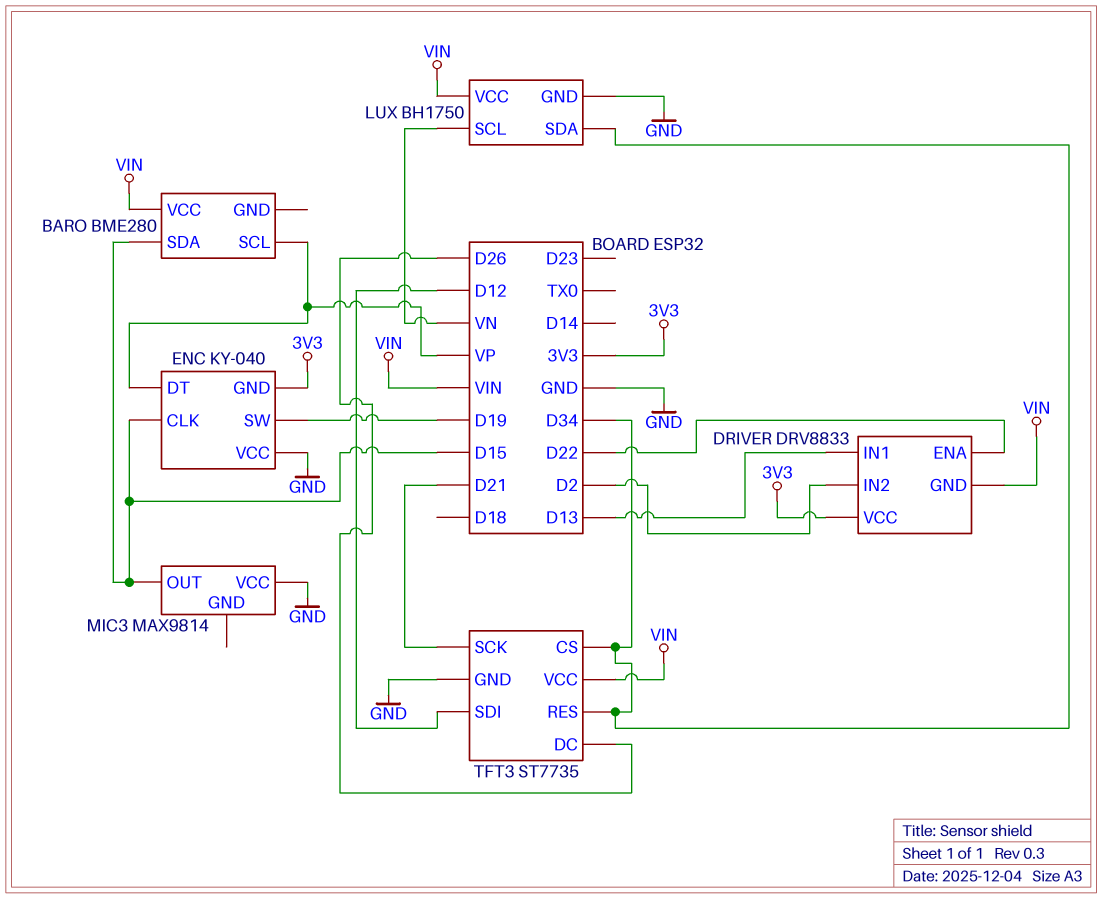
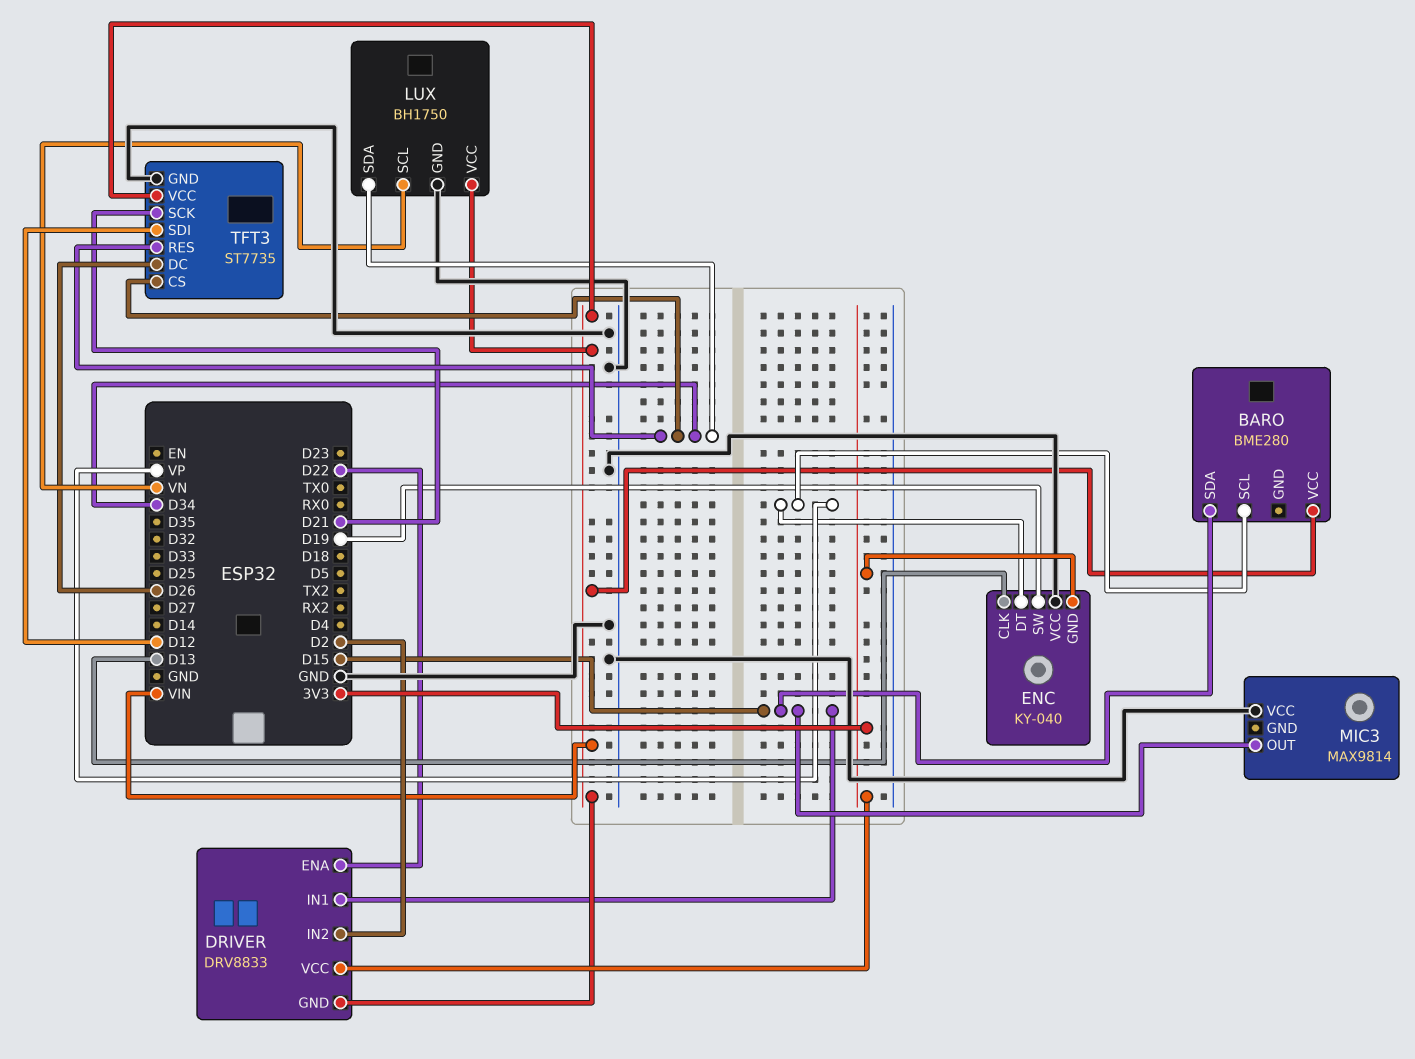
DRIVER pin IN1: D13 -> D15
ENC pin CLK: D15 -> D13

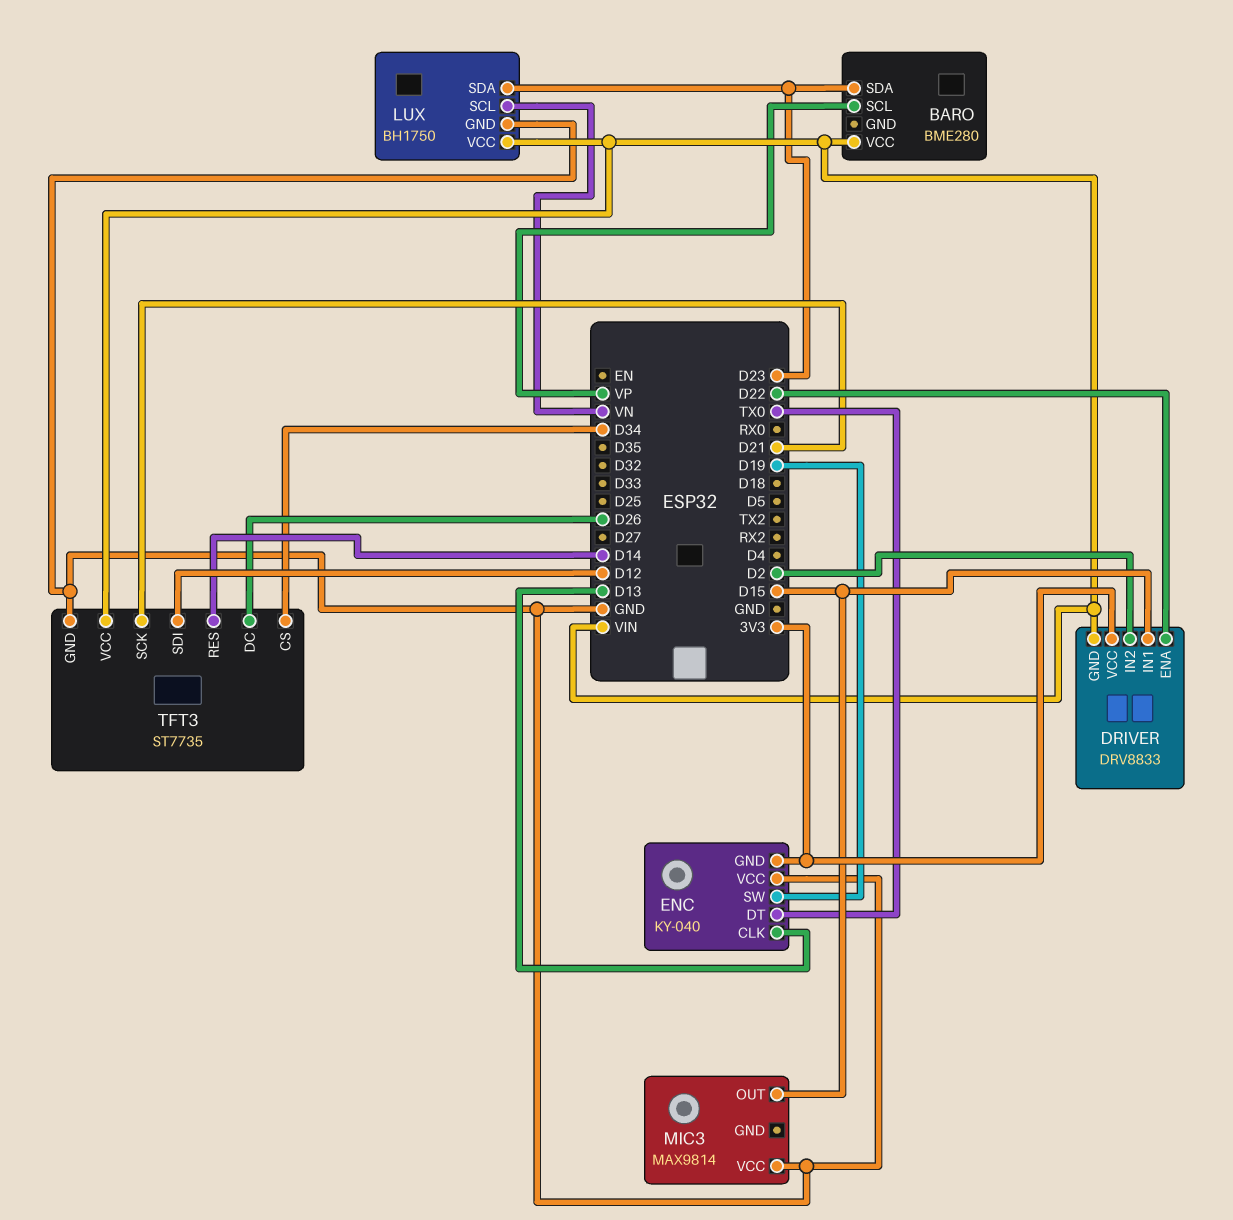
BARO pin SDA: D15 -> D23
ENC pin DT: VP -> TX0
LUX pin SDA: D34 -> D23
TFT3 pin RES: D34 -> D14

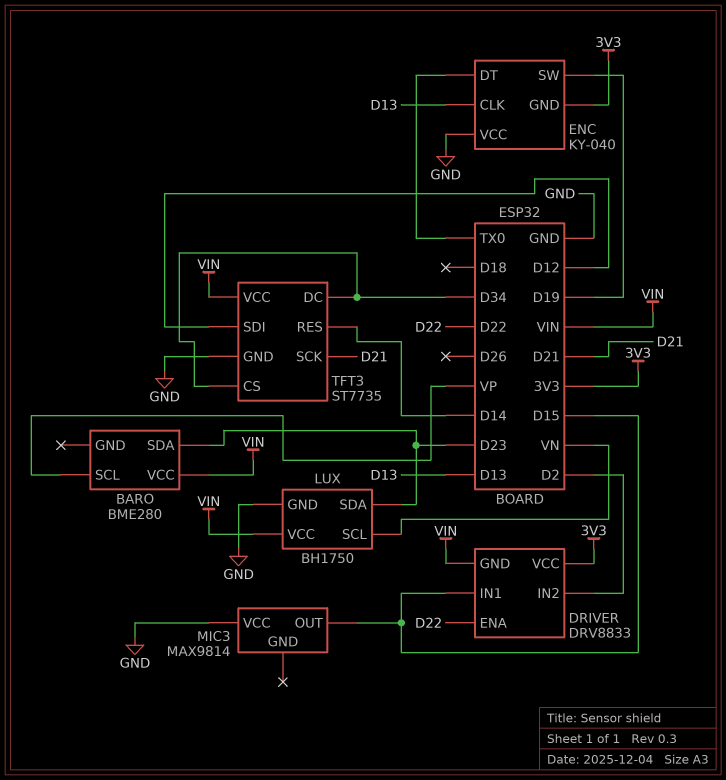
TFT3 pin DC: D26 -> D34

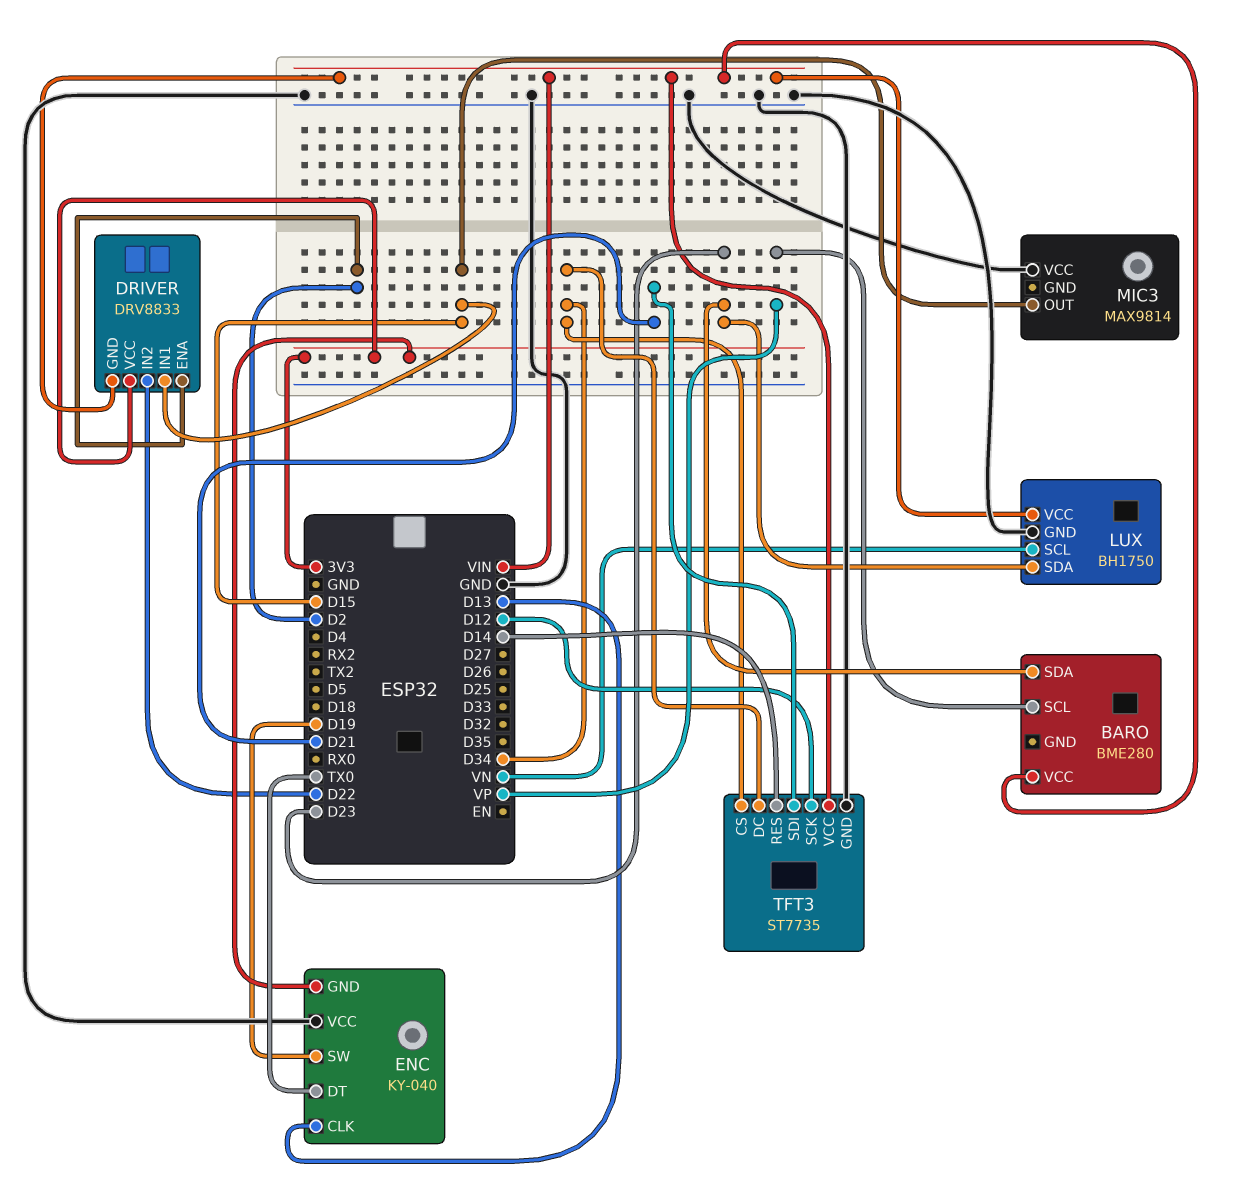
DRIVER pin ENA: D22 -> D2
DRIVER pin IN2: D2 -> D22
TFT3 pin SCK: D21 -> D12
TFT3 pin SDI: D12 -> D21

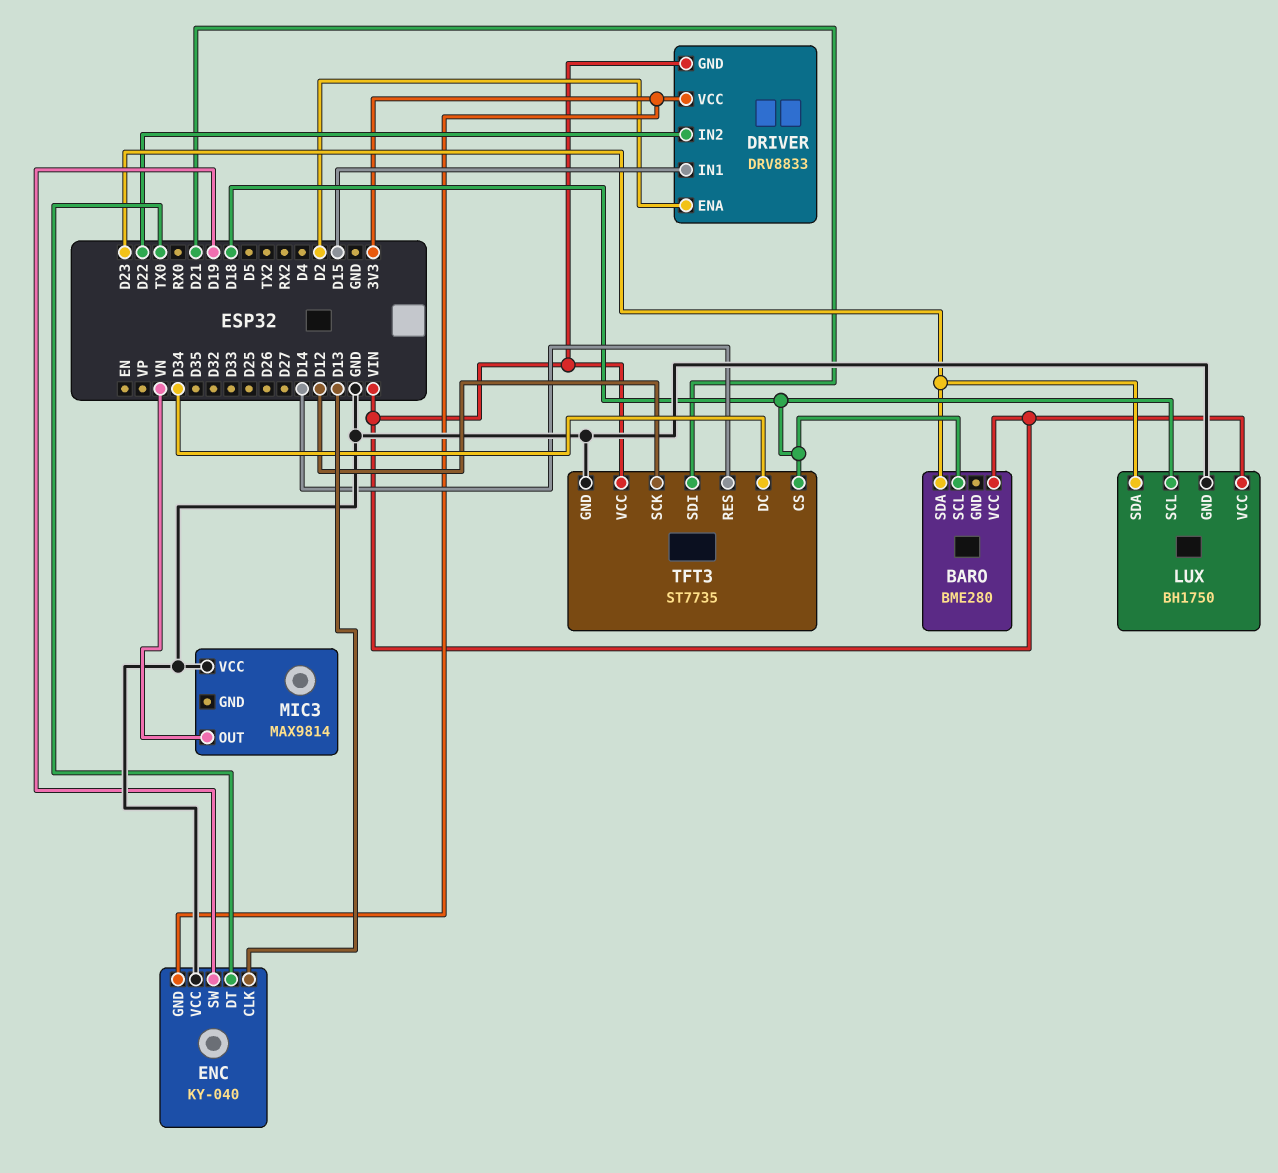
BARO pin SCL: VP -> D18
LUX pin SCL: VN -> D18
MIC3 pin OUT: D15 -> VN
TFT3 pin CS: D34 -> D18

